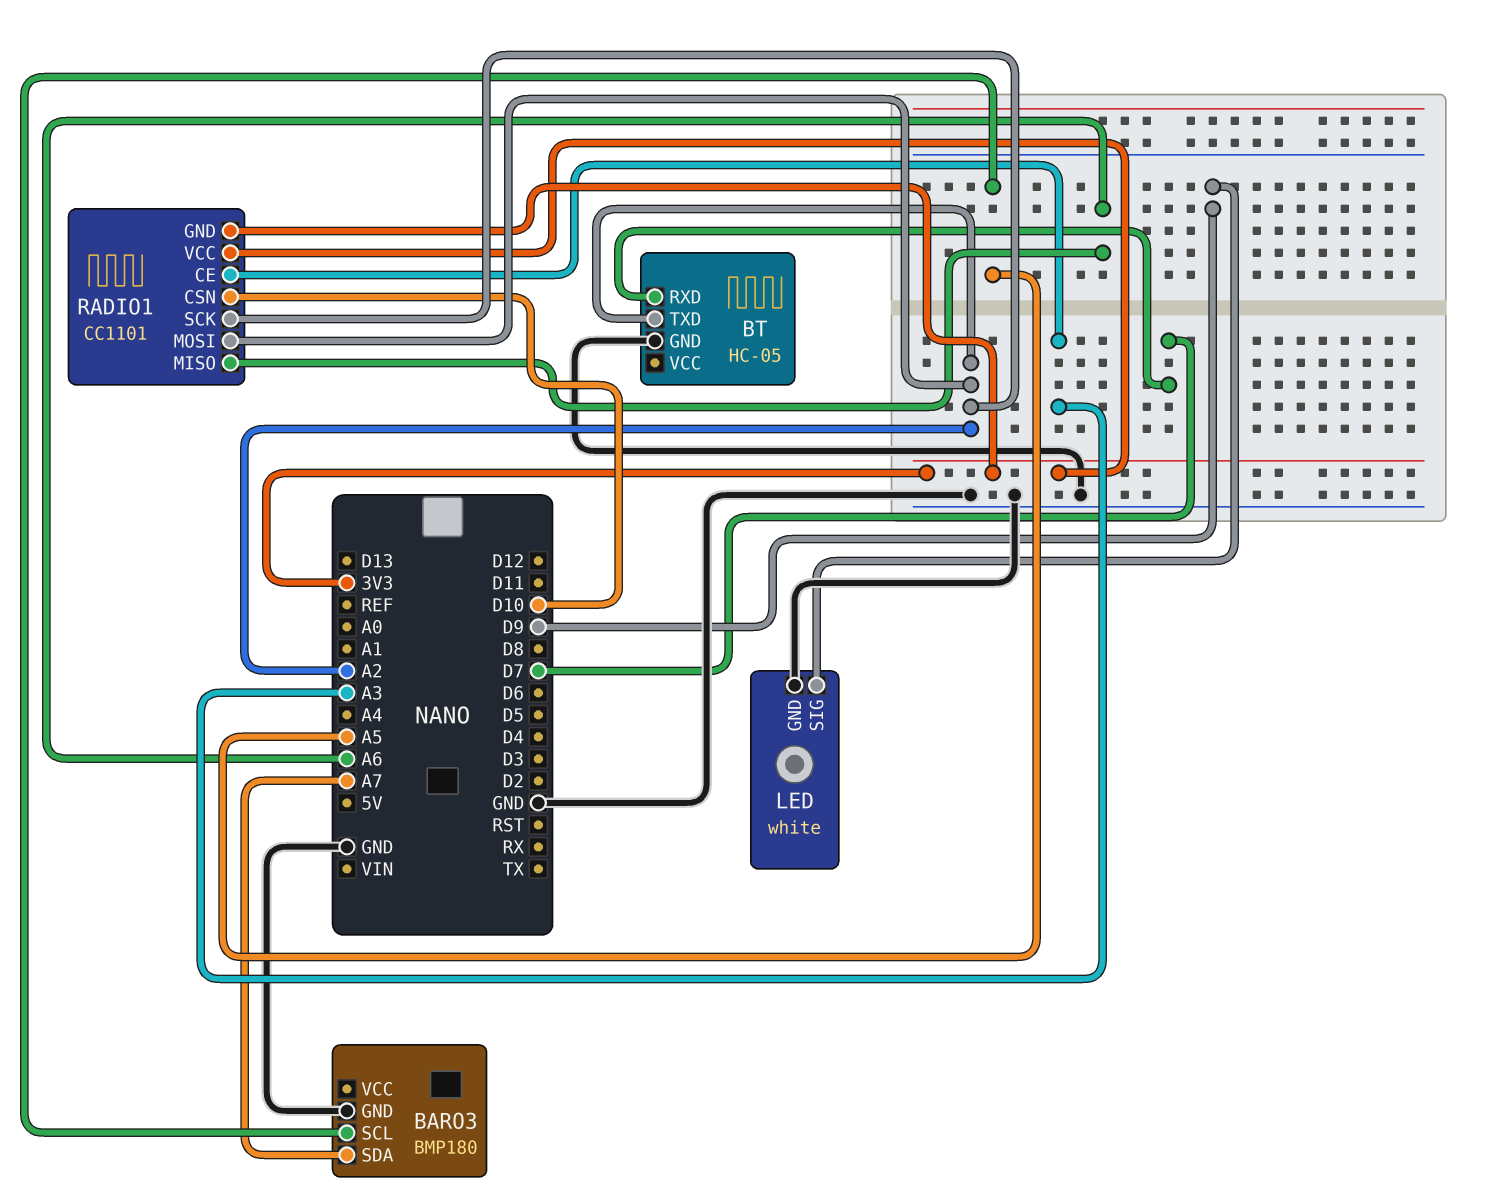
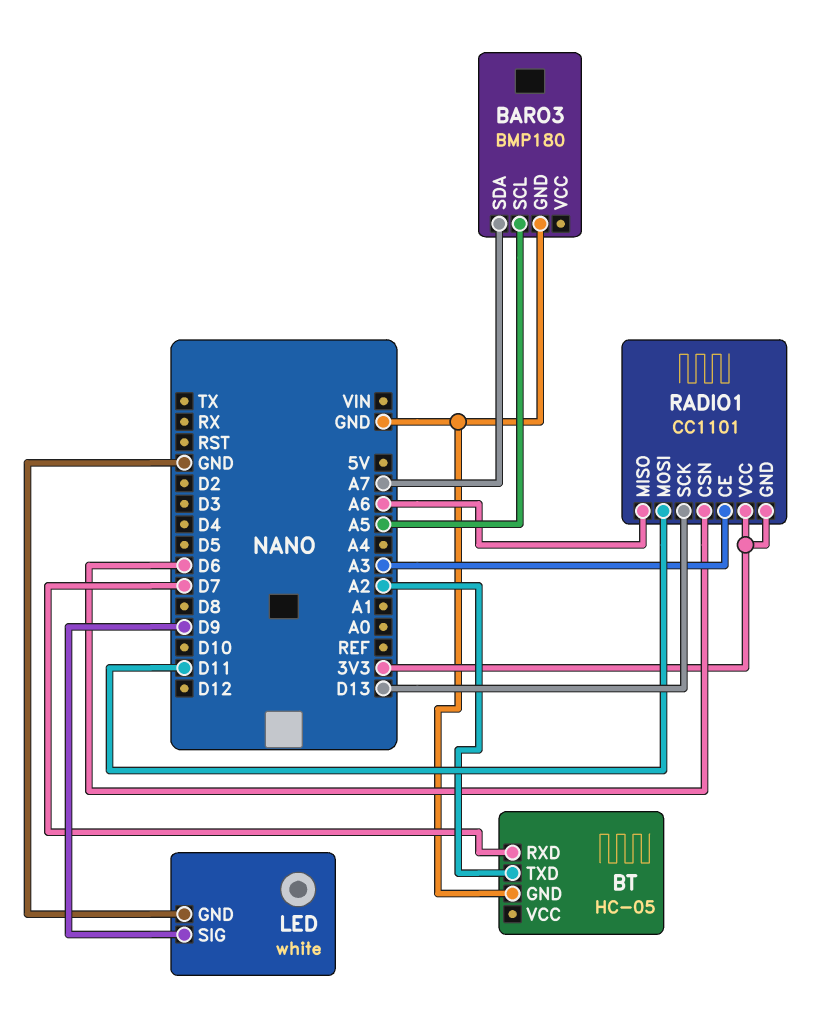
RADIO1 pin CSN: D10 -> D6
RADIO1 pin MOSI: A2 -> D11
RADIO1 pin SCK: A2 -> D13

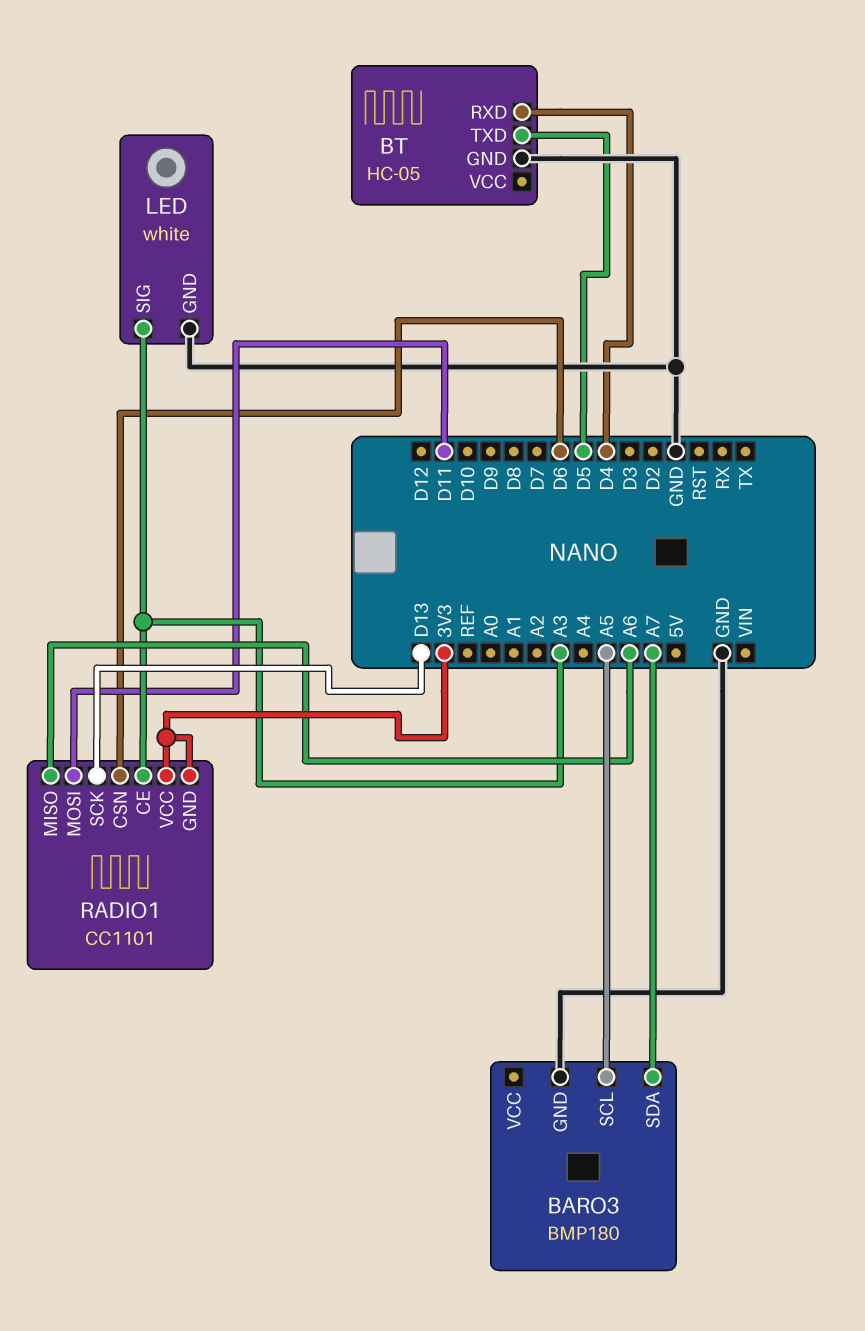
BT pin RXD: D7 -> D4
BT pin TXD: A2 -> D5
LED pin SIG: D9 -> A3

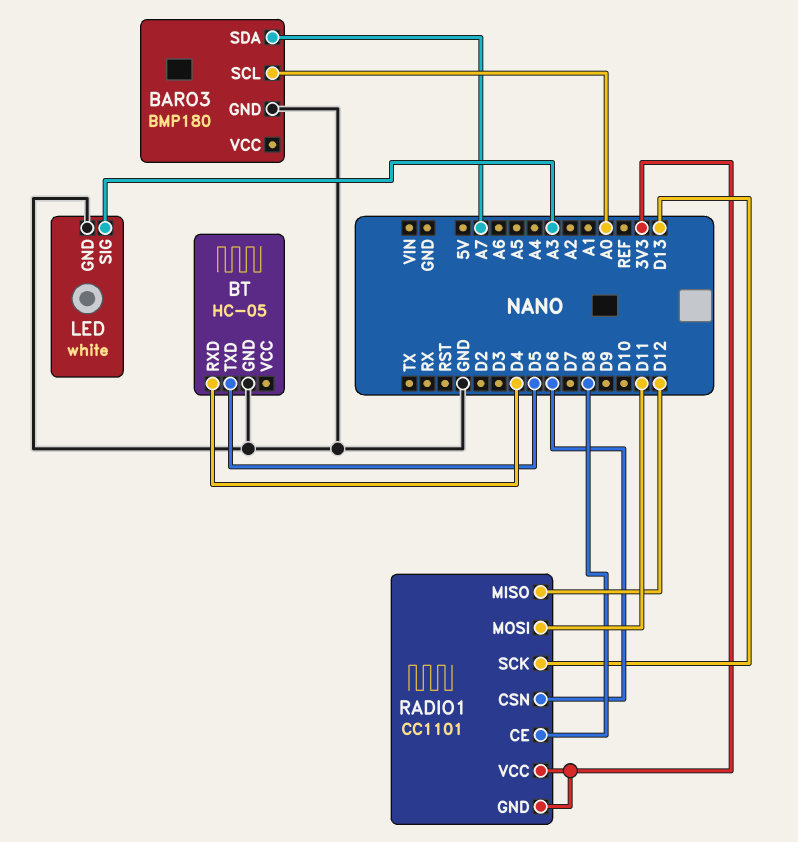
BARO3 pin SCL: A5 -> A0
RADIO1 pin CE: A3 -> D8
RADIO1 pin MISO: A6 -> D12

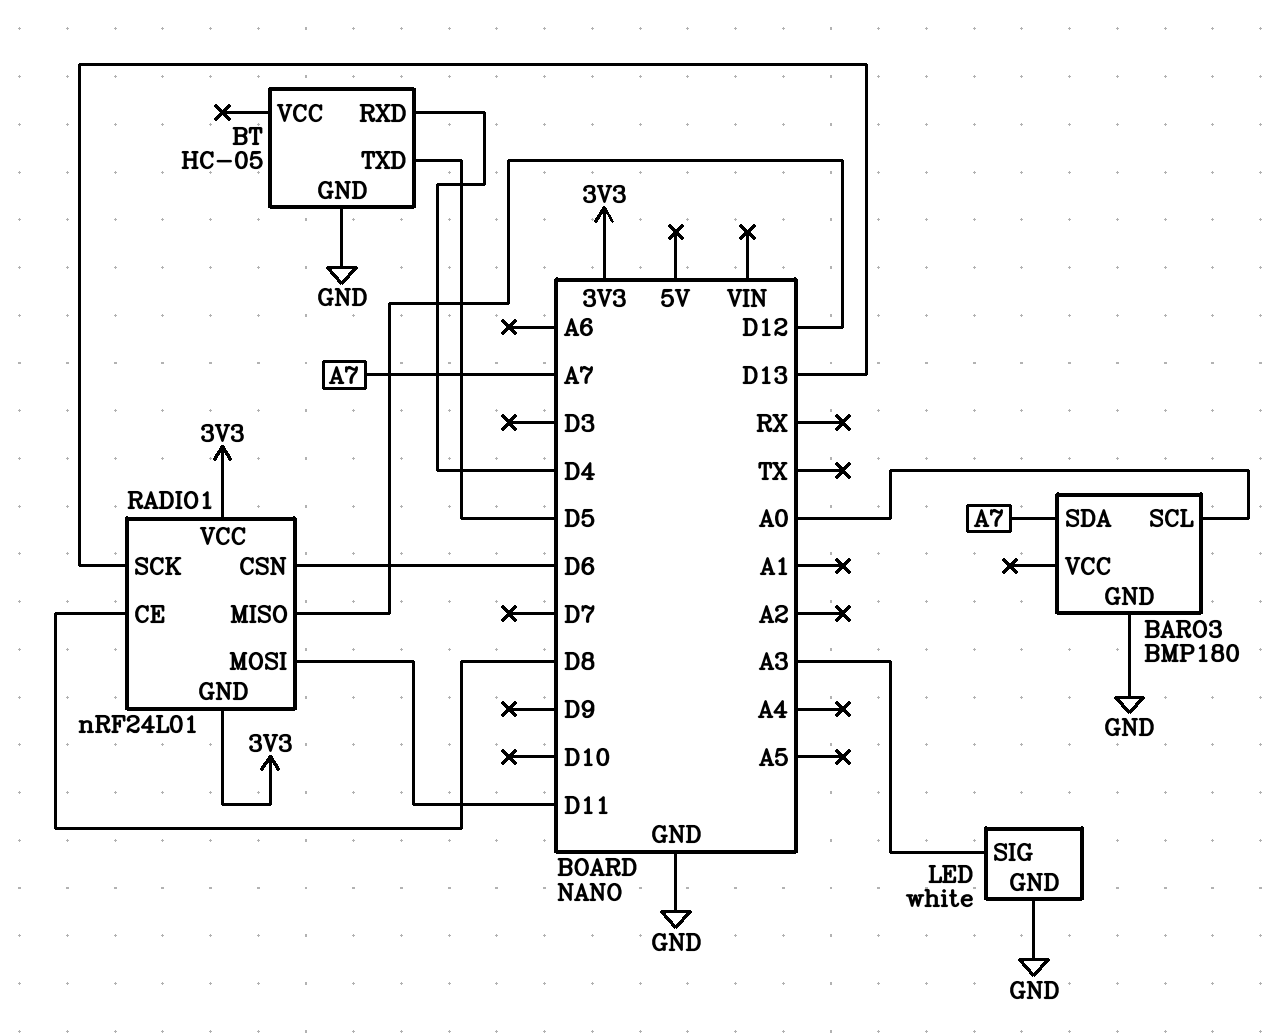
RADIO1: CC1101 -> nRF24L01

